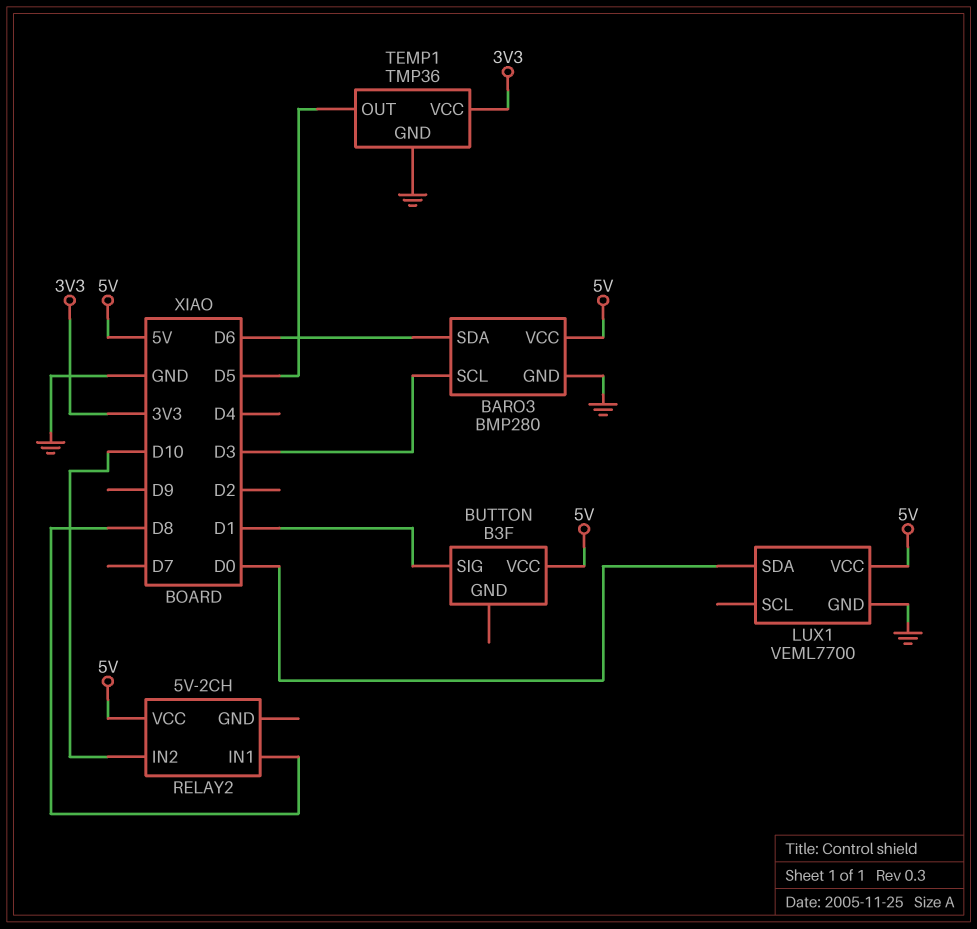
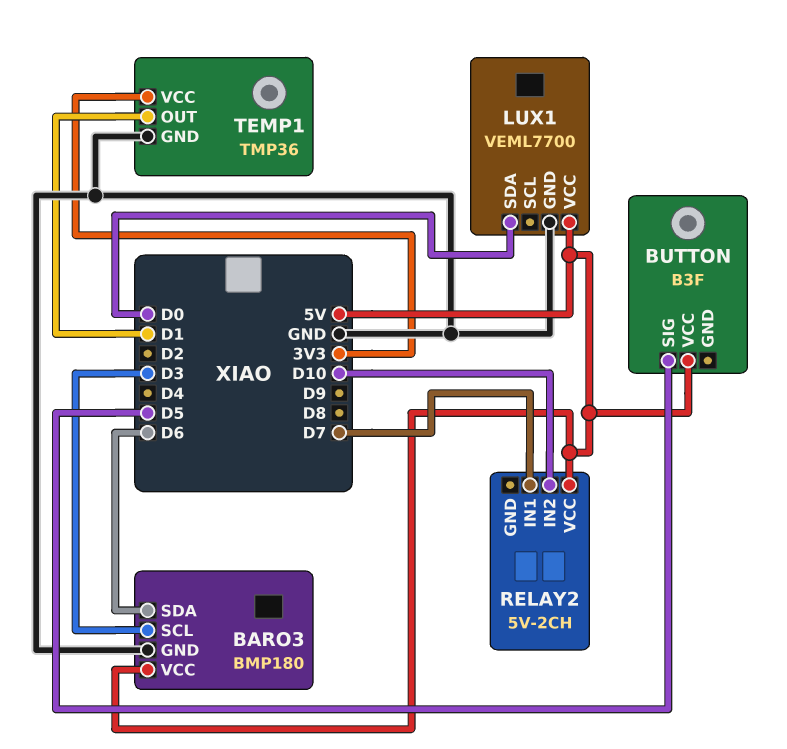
BARO3: BMP280 -> BMP180
BUTTON pin SIG: D1 -> D5
RELAY2 pin IN1: D8 -> D7
TEMP1 pin OUT: D5 -> D1

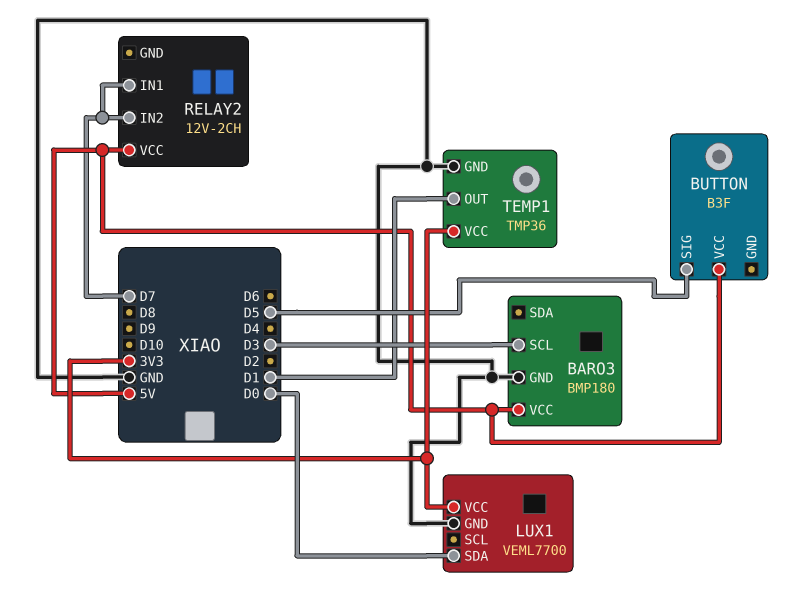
BARO3 pin SDA: D6 -> none
LUX1 pin VCC: 5V -> 3V3
RELAY2: 5V-2CH -> 12V-2CH
RELAY2 pin IN2: D10 -> D7

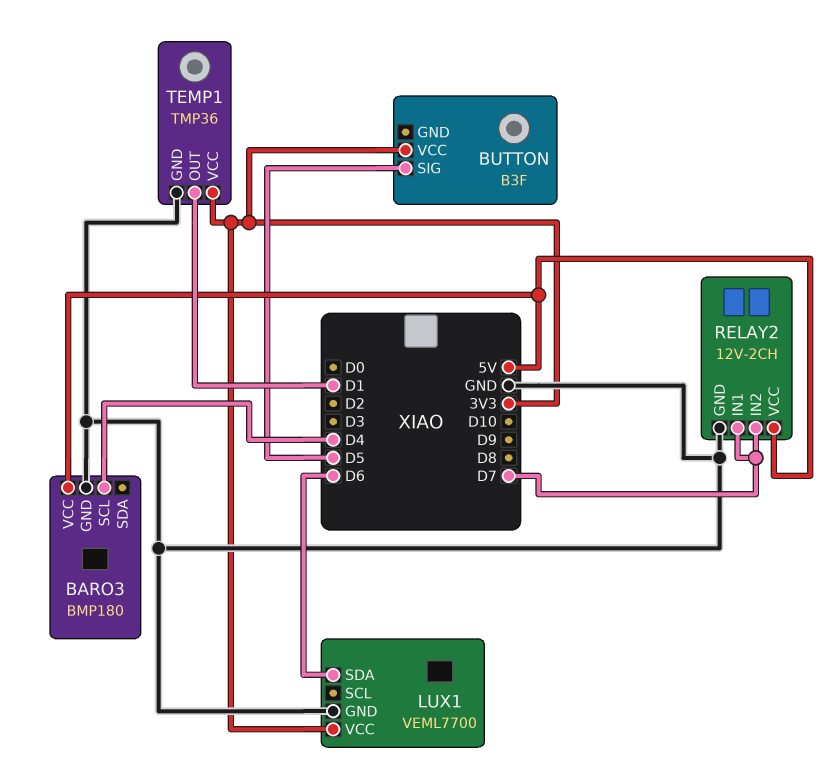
BARO3 pin SCL: D3 -> D4
BUTTON pin VCC: 5V -> 3V3
LUX1 pin SDA: D0 -> D6
RELAY2 pin GND: none -> GND

